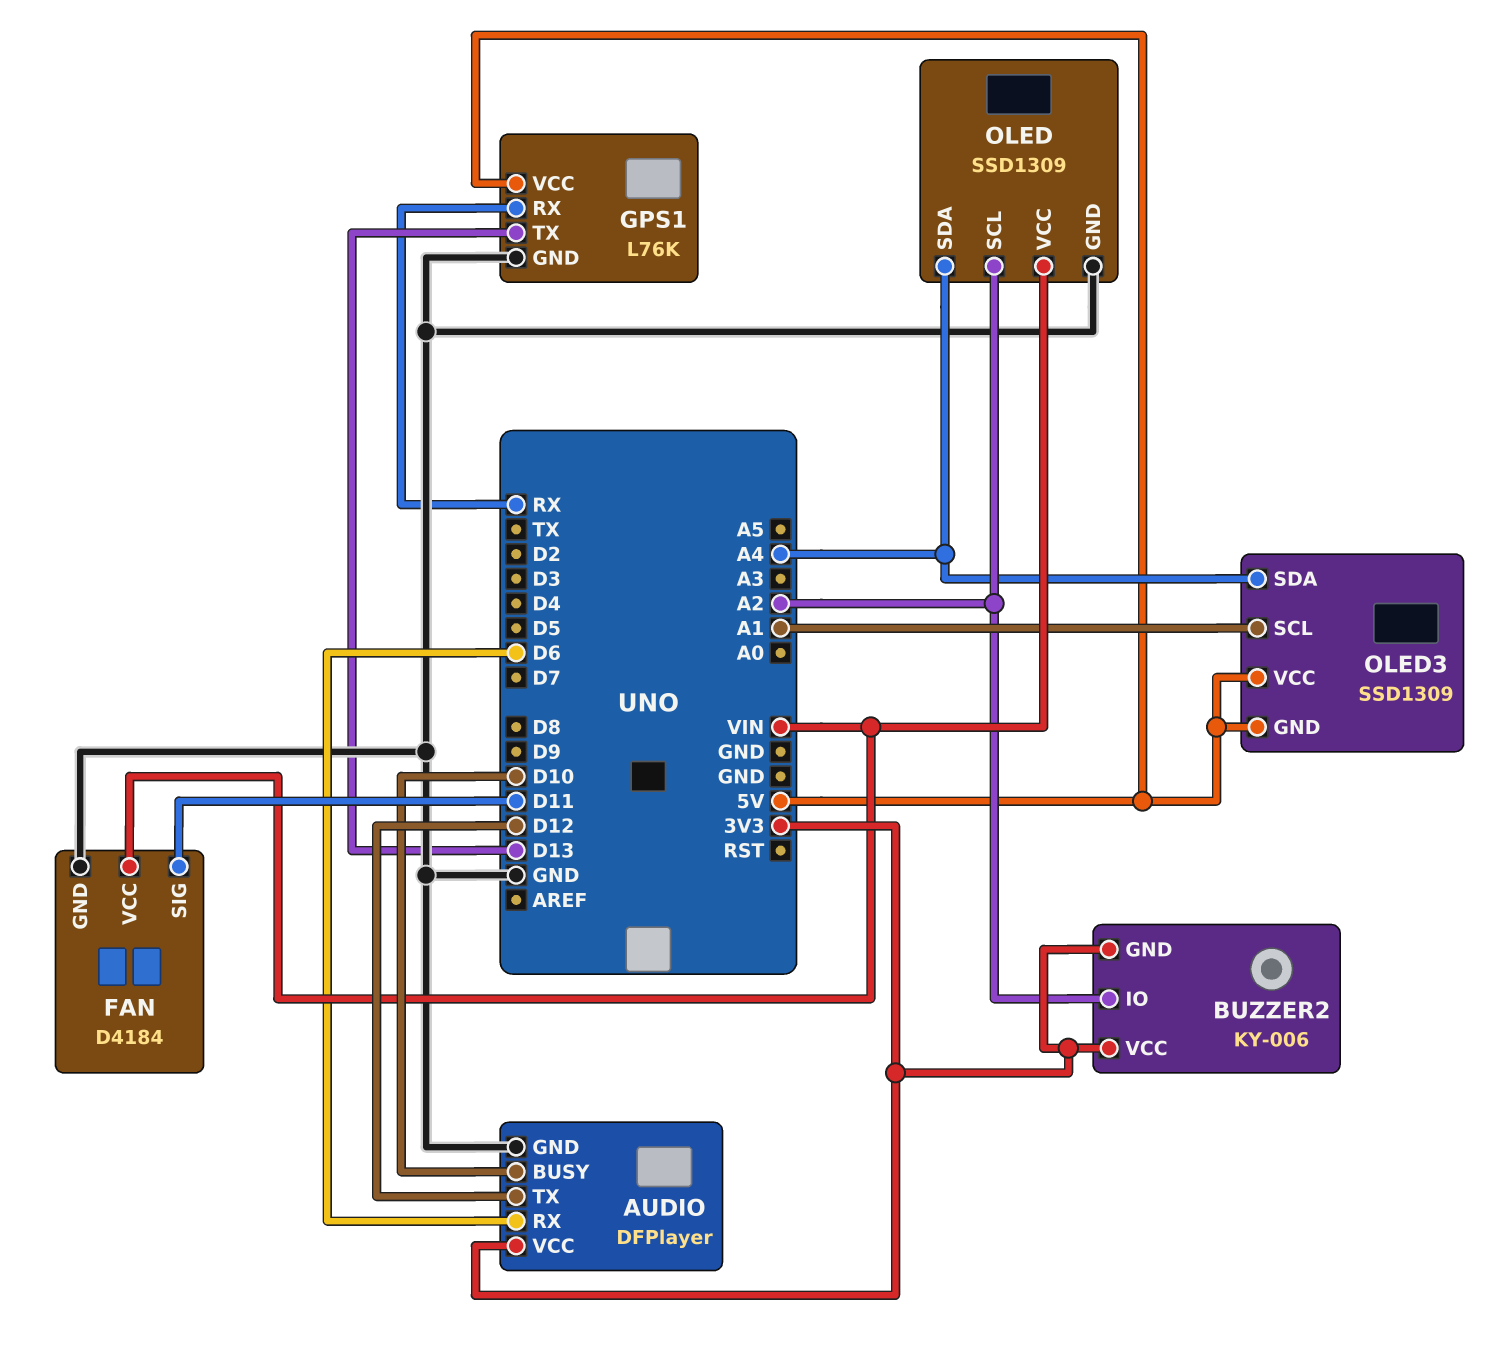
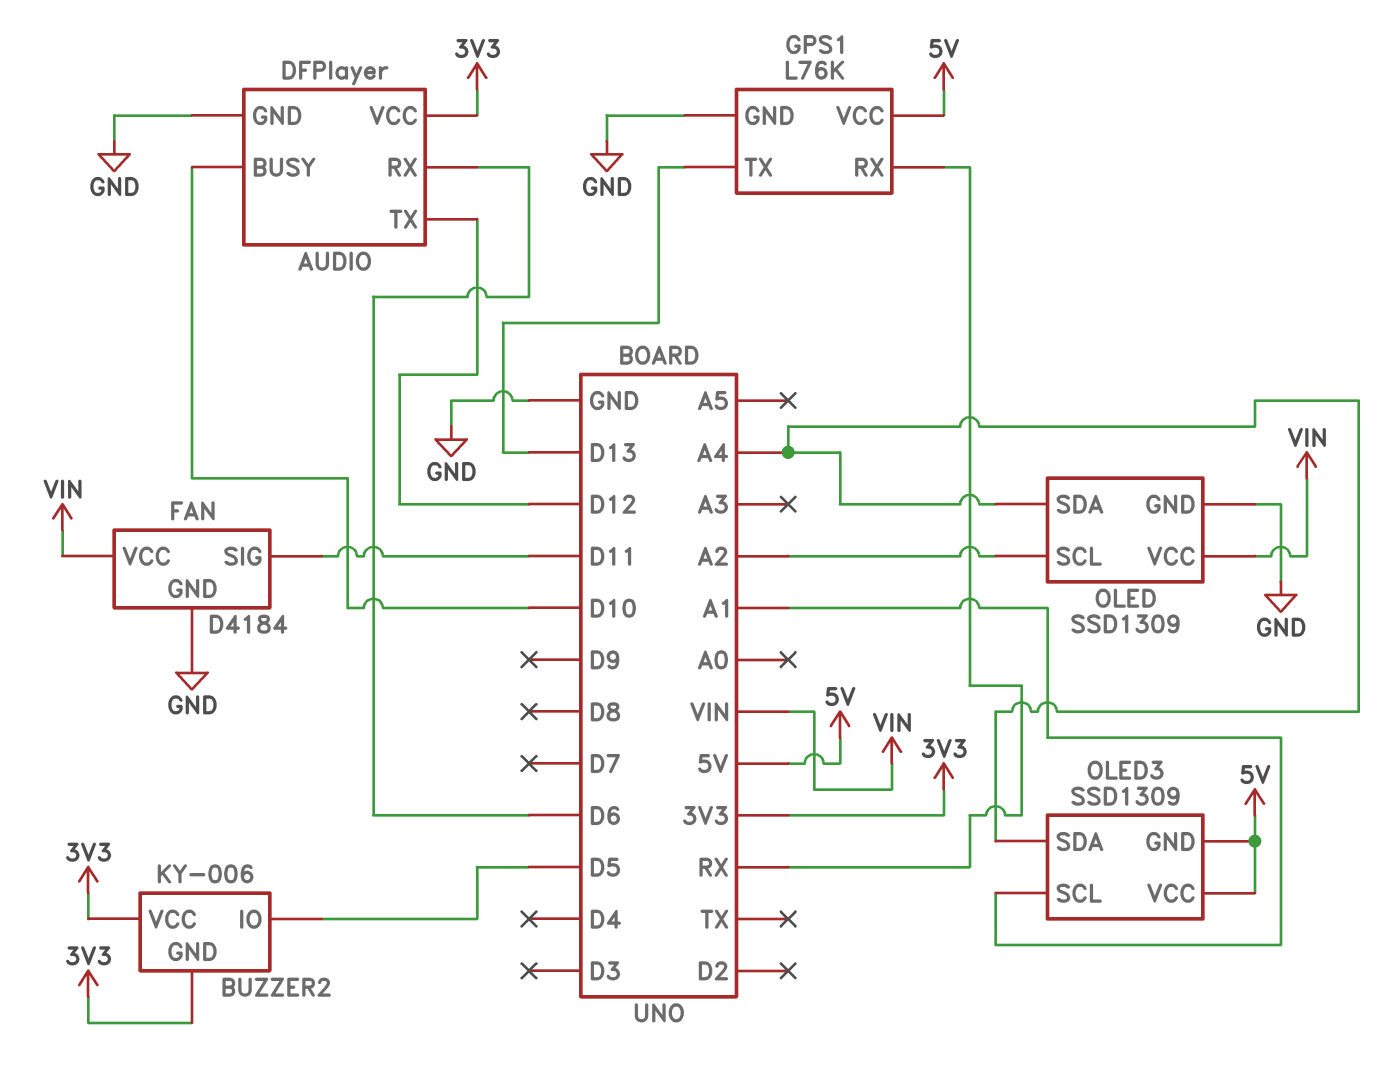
BUZZER2 pin IO: A2 -> D5

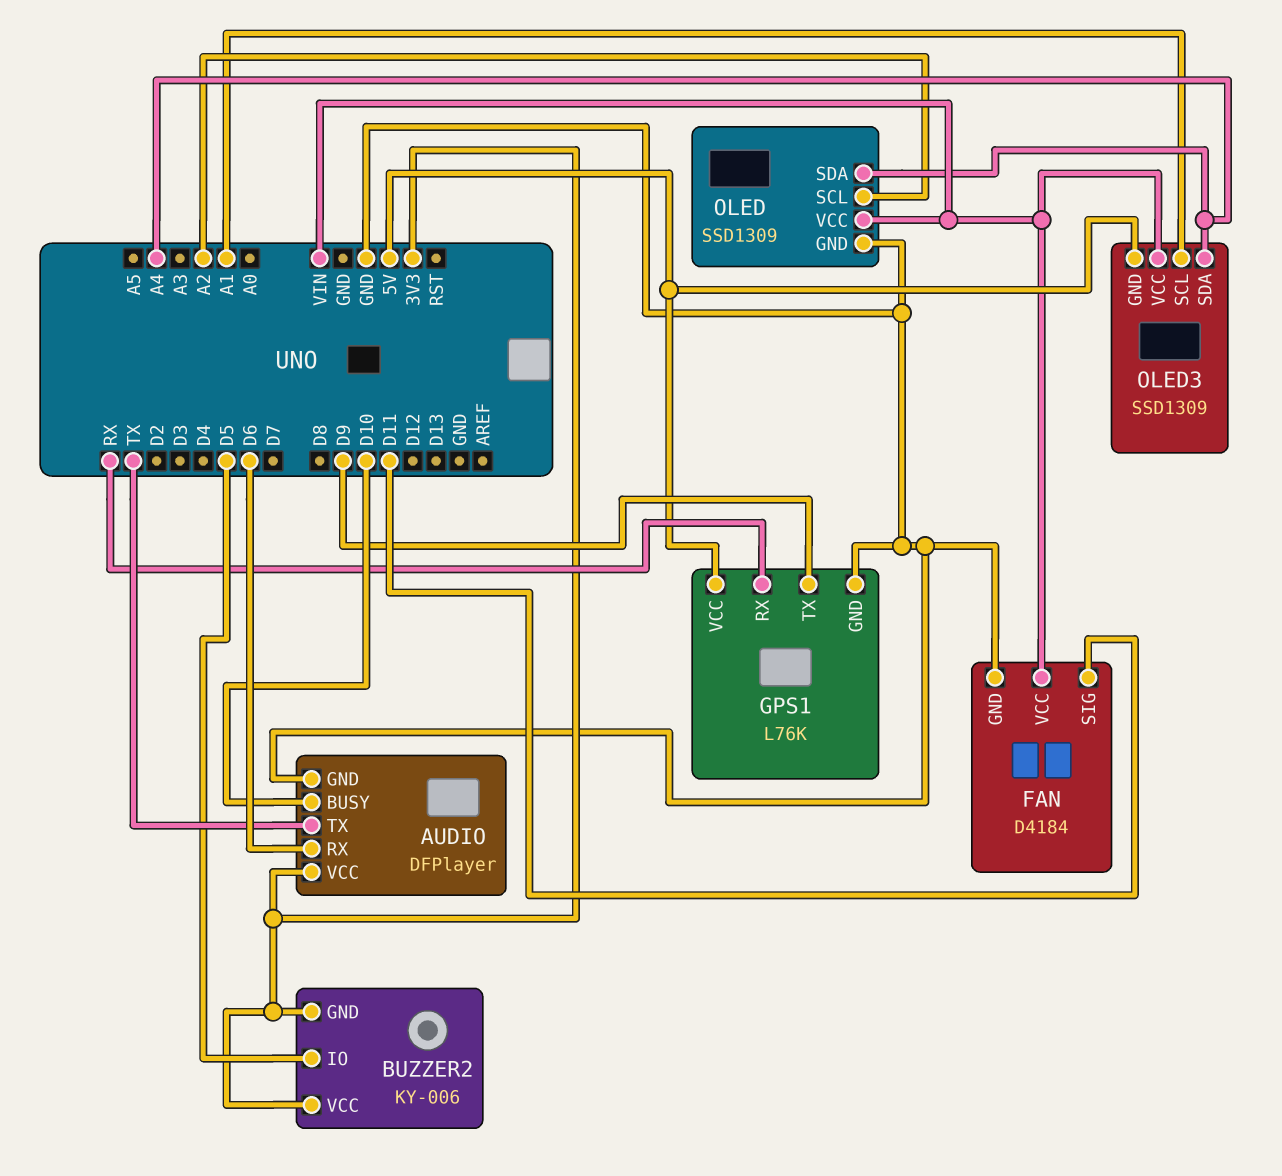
AUDIO pin TX: D12 -> TX
GPS1 pin TX: D13 -> D9
OLED3 pin VCC: 5V -> VIN

